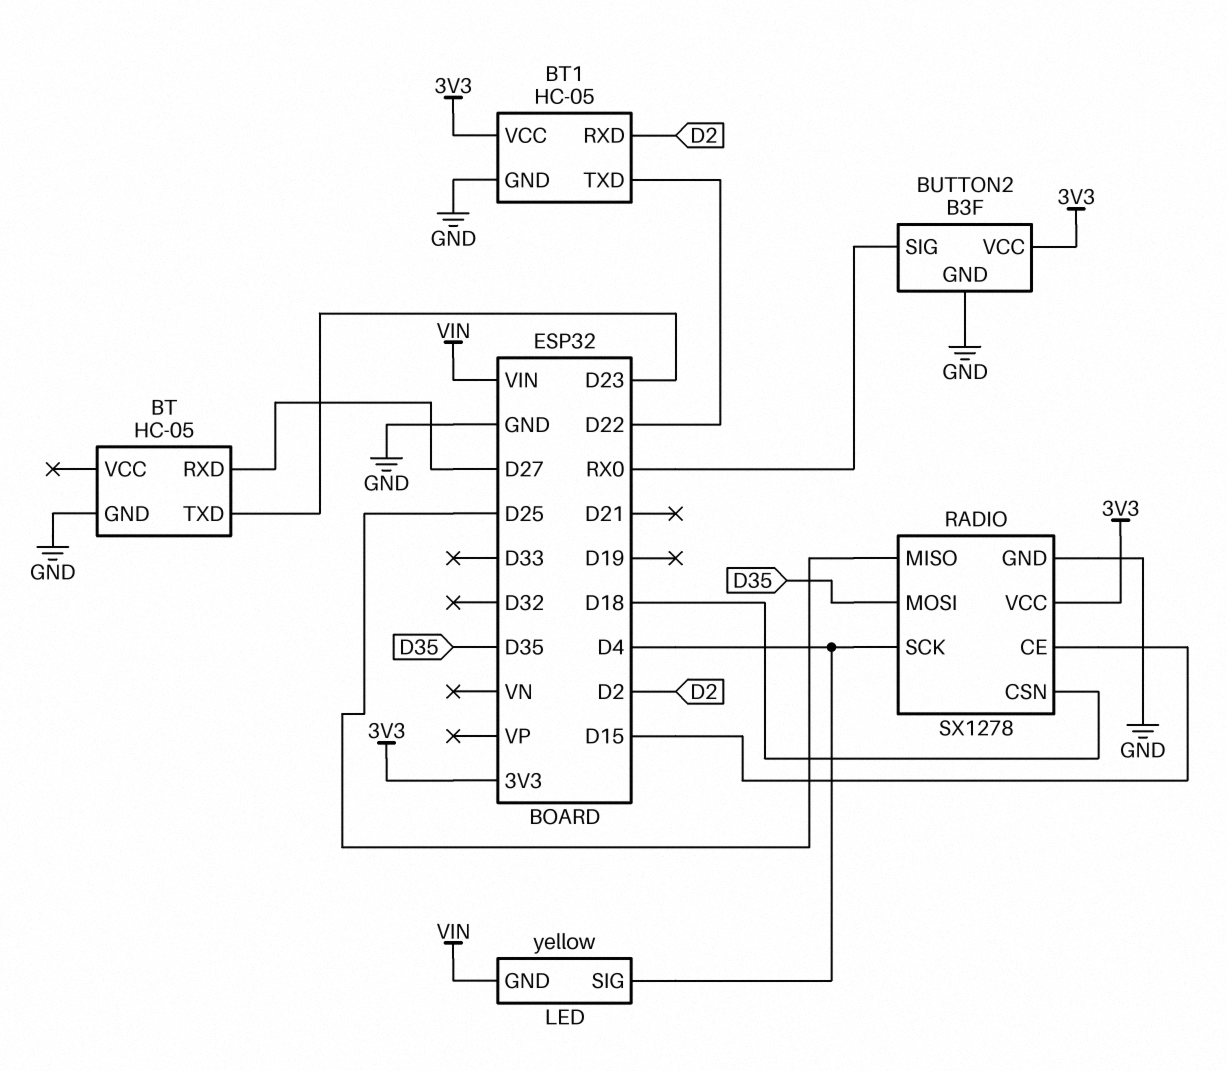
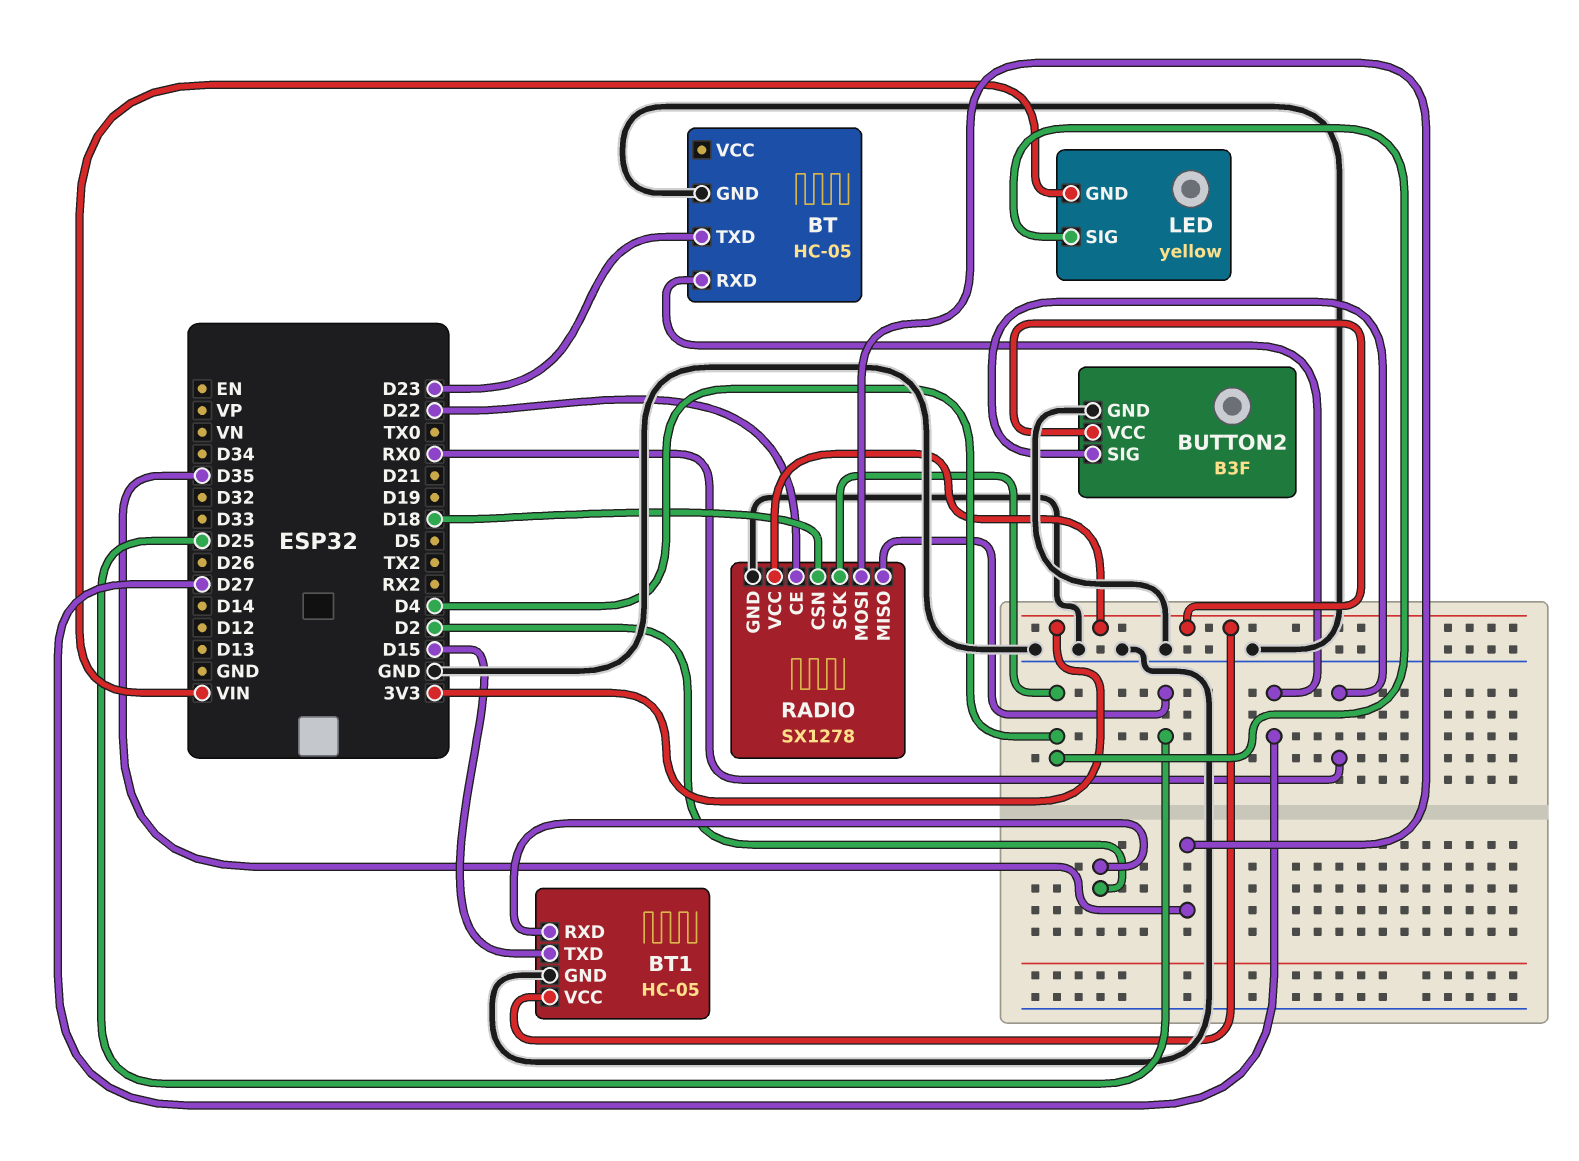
BT1 pin TXD: D22 -> D15
RADIO pin CE: D15 -> D22

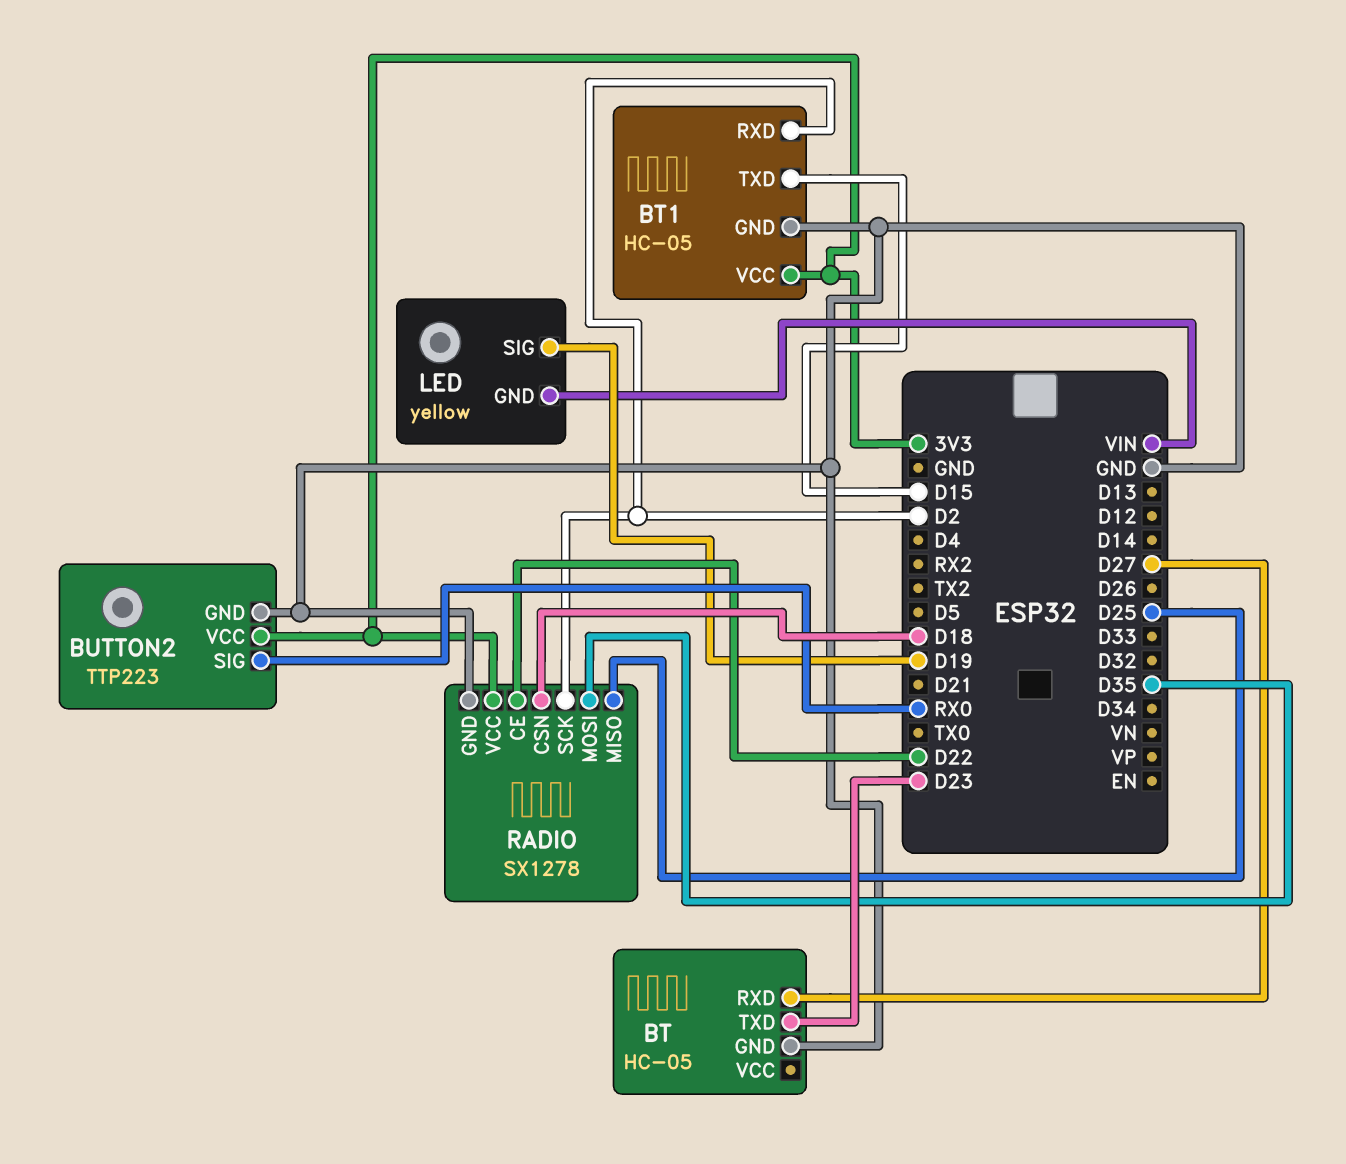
BUTTON2: B3F -> TTP223
LED pin SIG: D4 -> D19
RADIO pin SCK: D4 -> D2

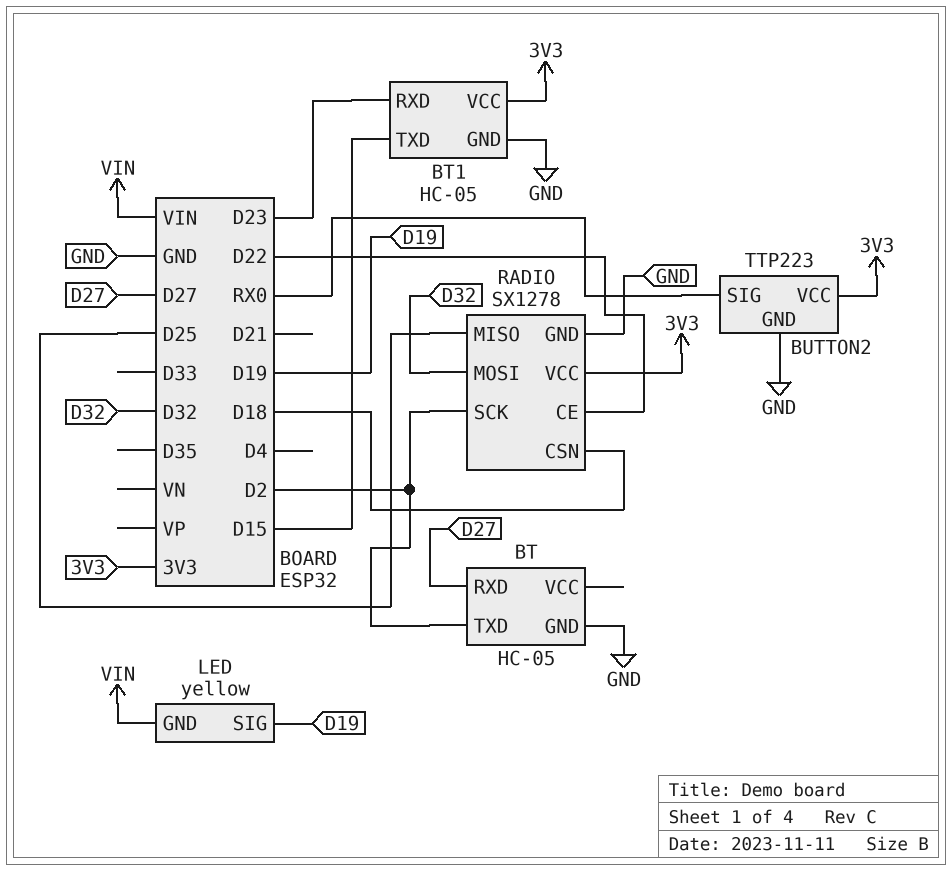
BT pin TXD: D23 -> D2
BT1 pin RXD: D2 -> D23
RADIO pin MOSI: D35 -> D32

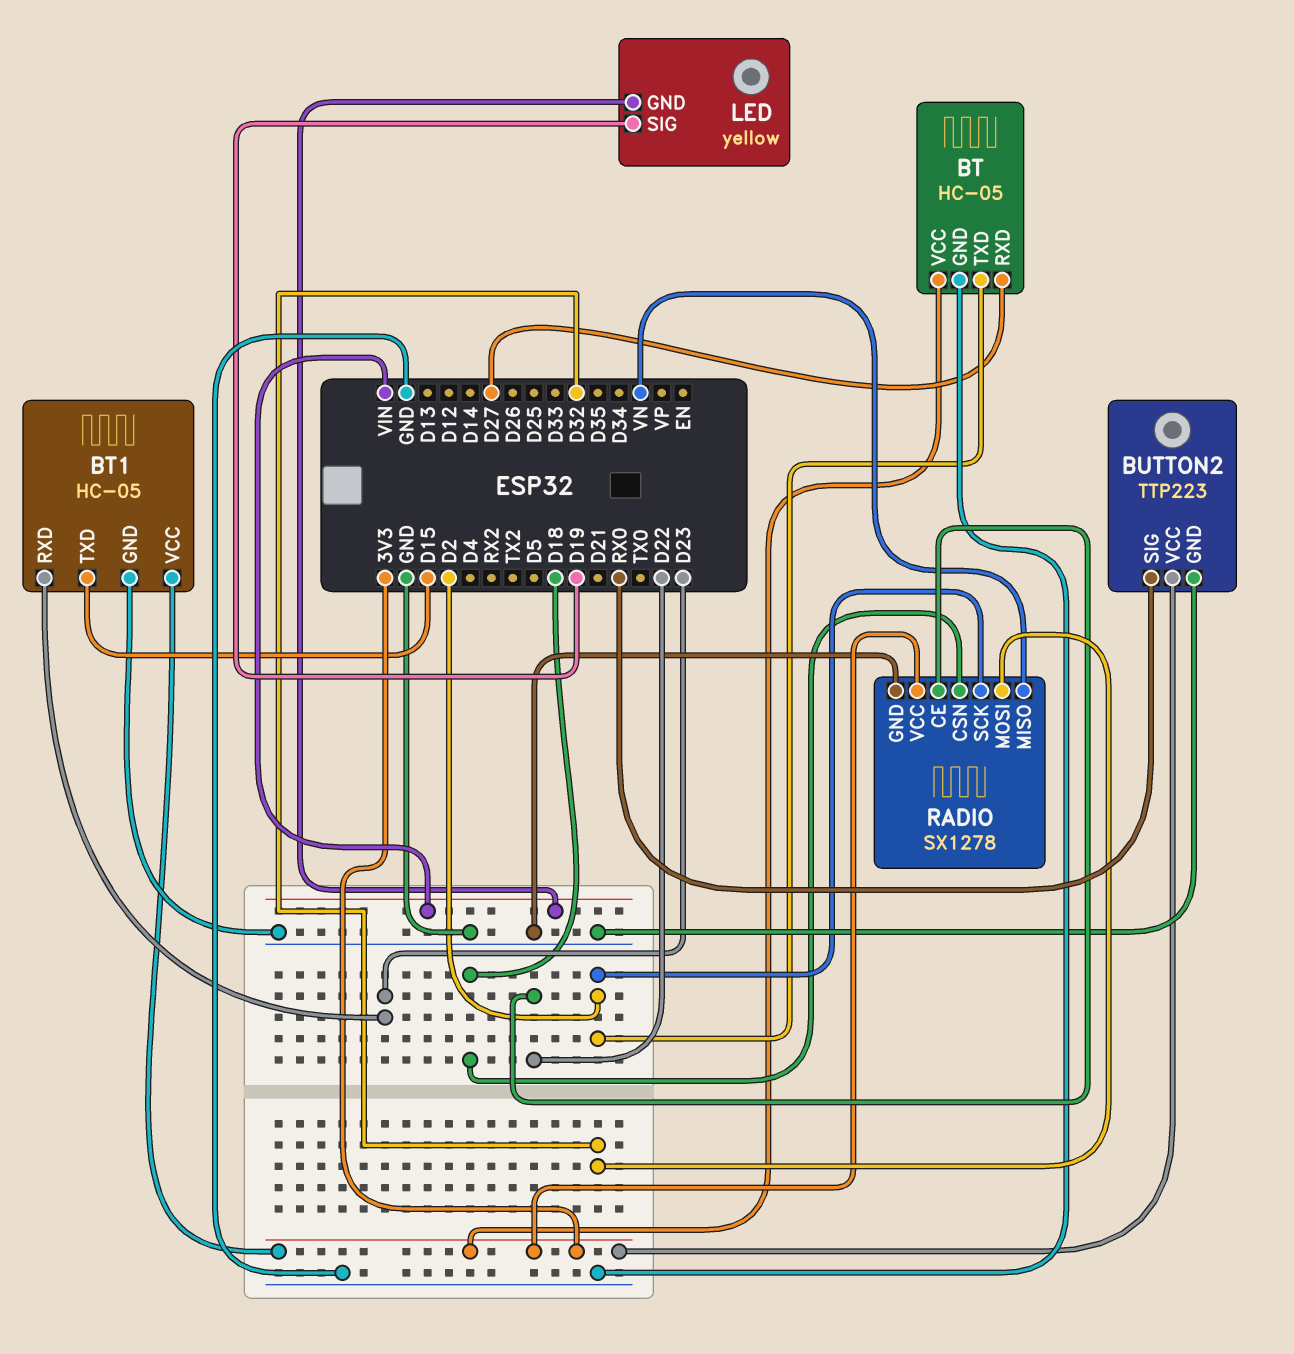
BT pin VCC: none -> 3V3
RADIO pin MISO: D25 -> VN

